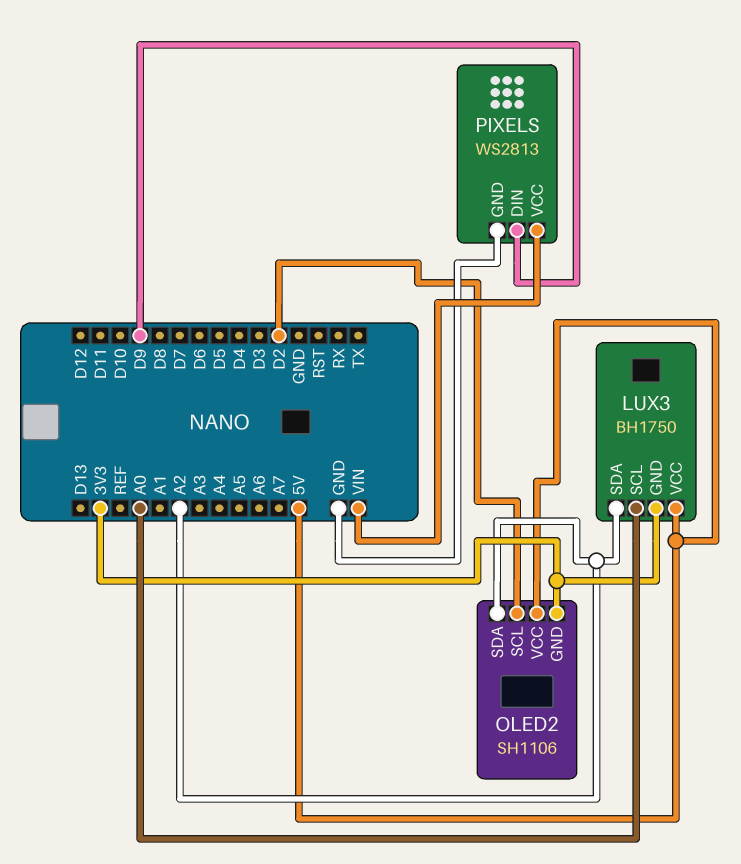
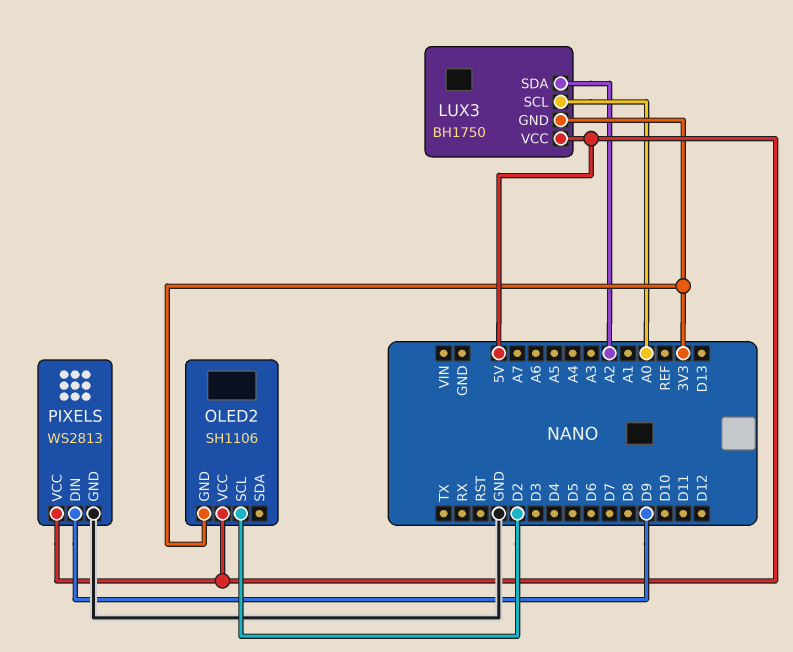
OLED2 pin SDA: A2 -> none
PIXELS pin VCC: VIN -> 5V

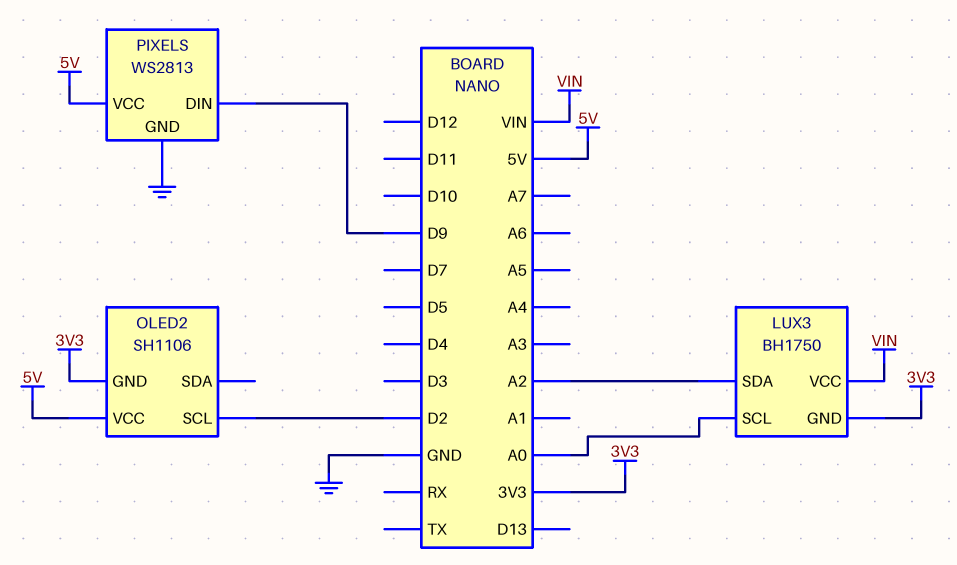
LUX3 pin VCC: 5V -> VIN

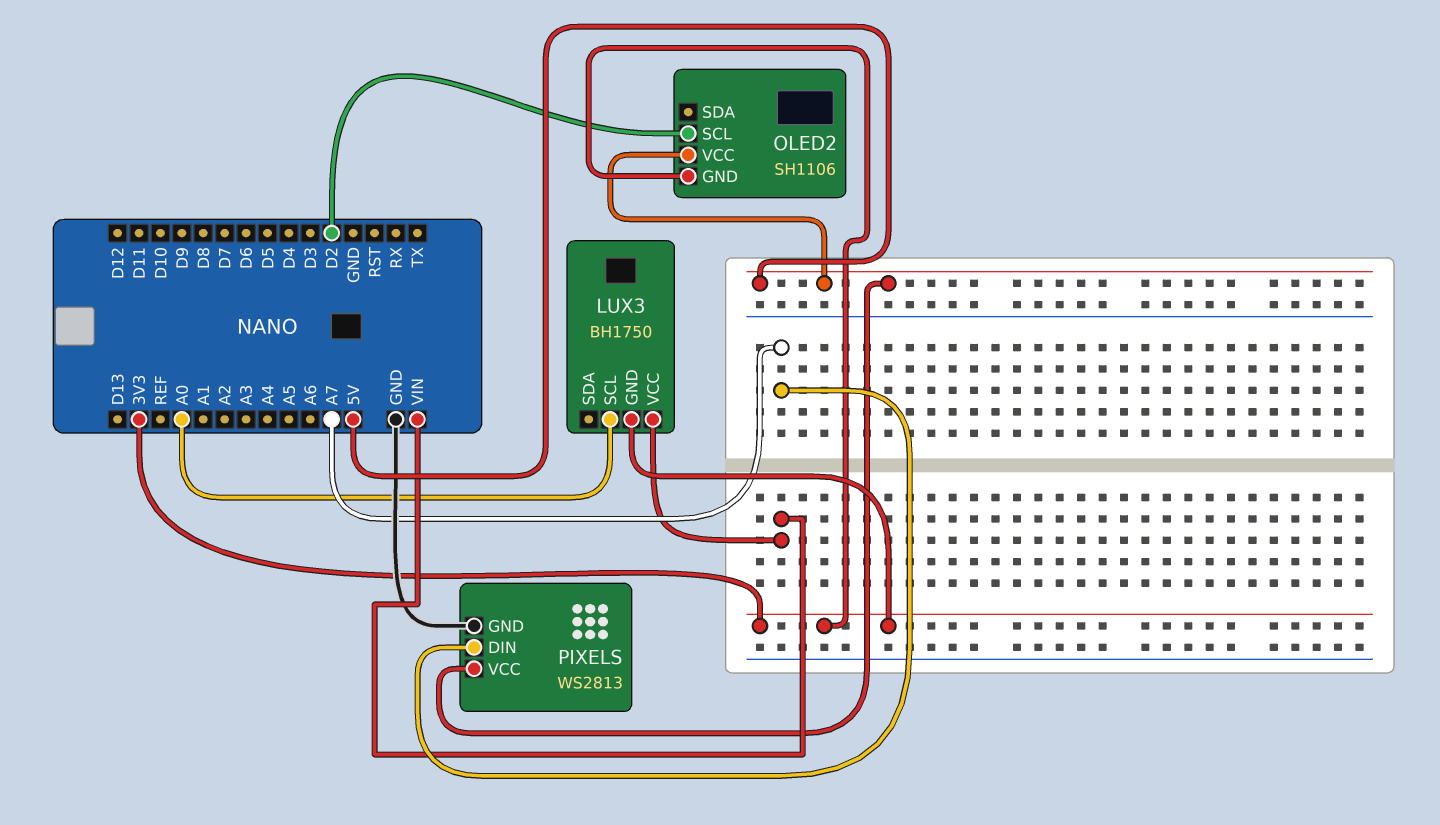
LUX3 pin SDA: A2 -> none
PIXELS pin DIN: D9 -> A7

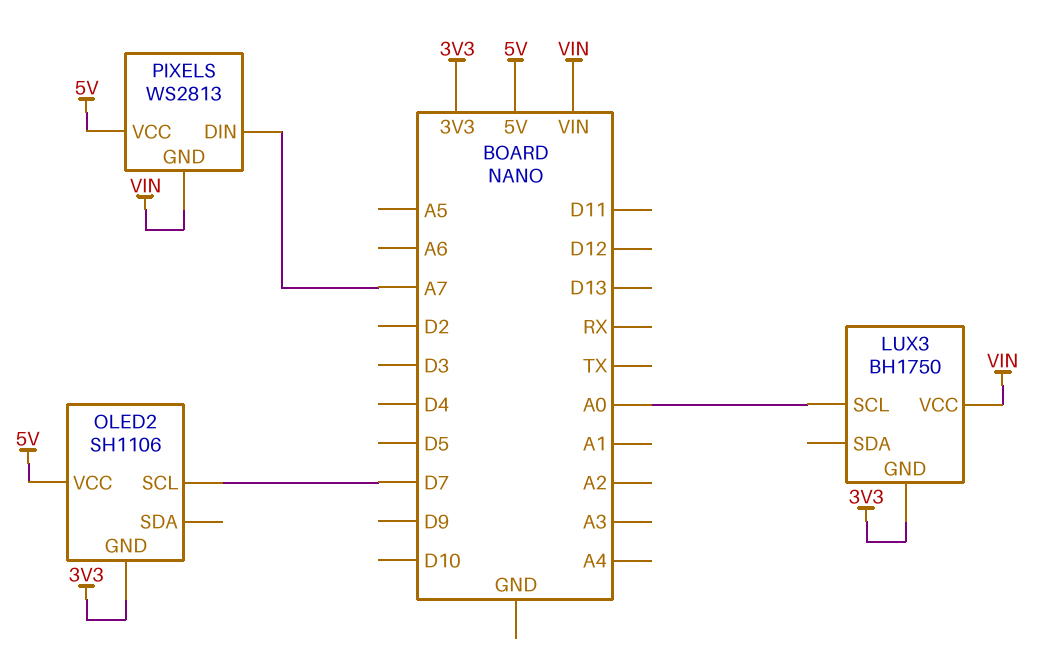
OLED2 pin SCL: D2 -> D7
PIXELS pin GND: GND -> VIN

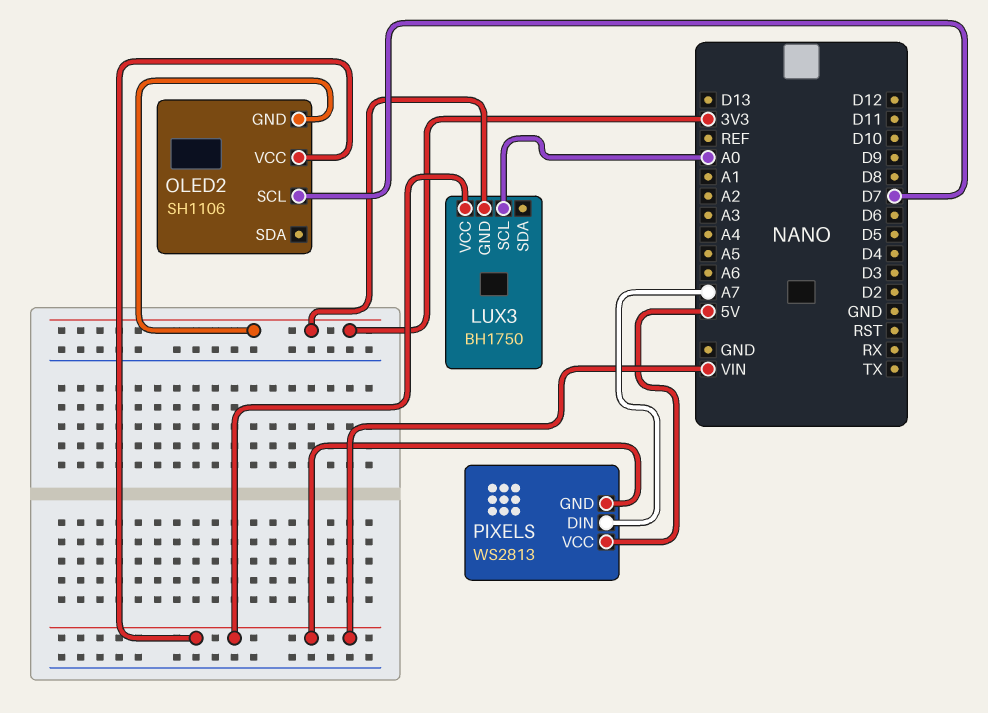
OLED2 pin VCC: 5V -> VIN

